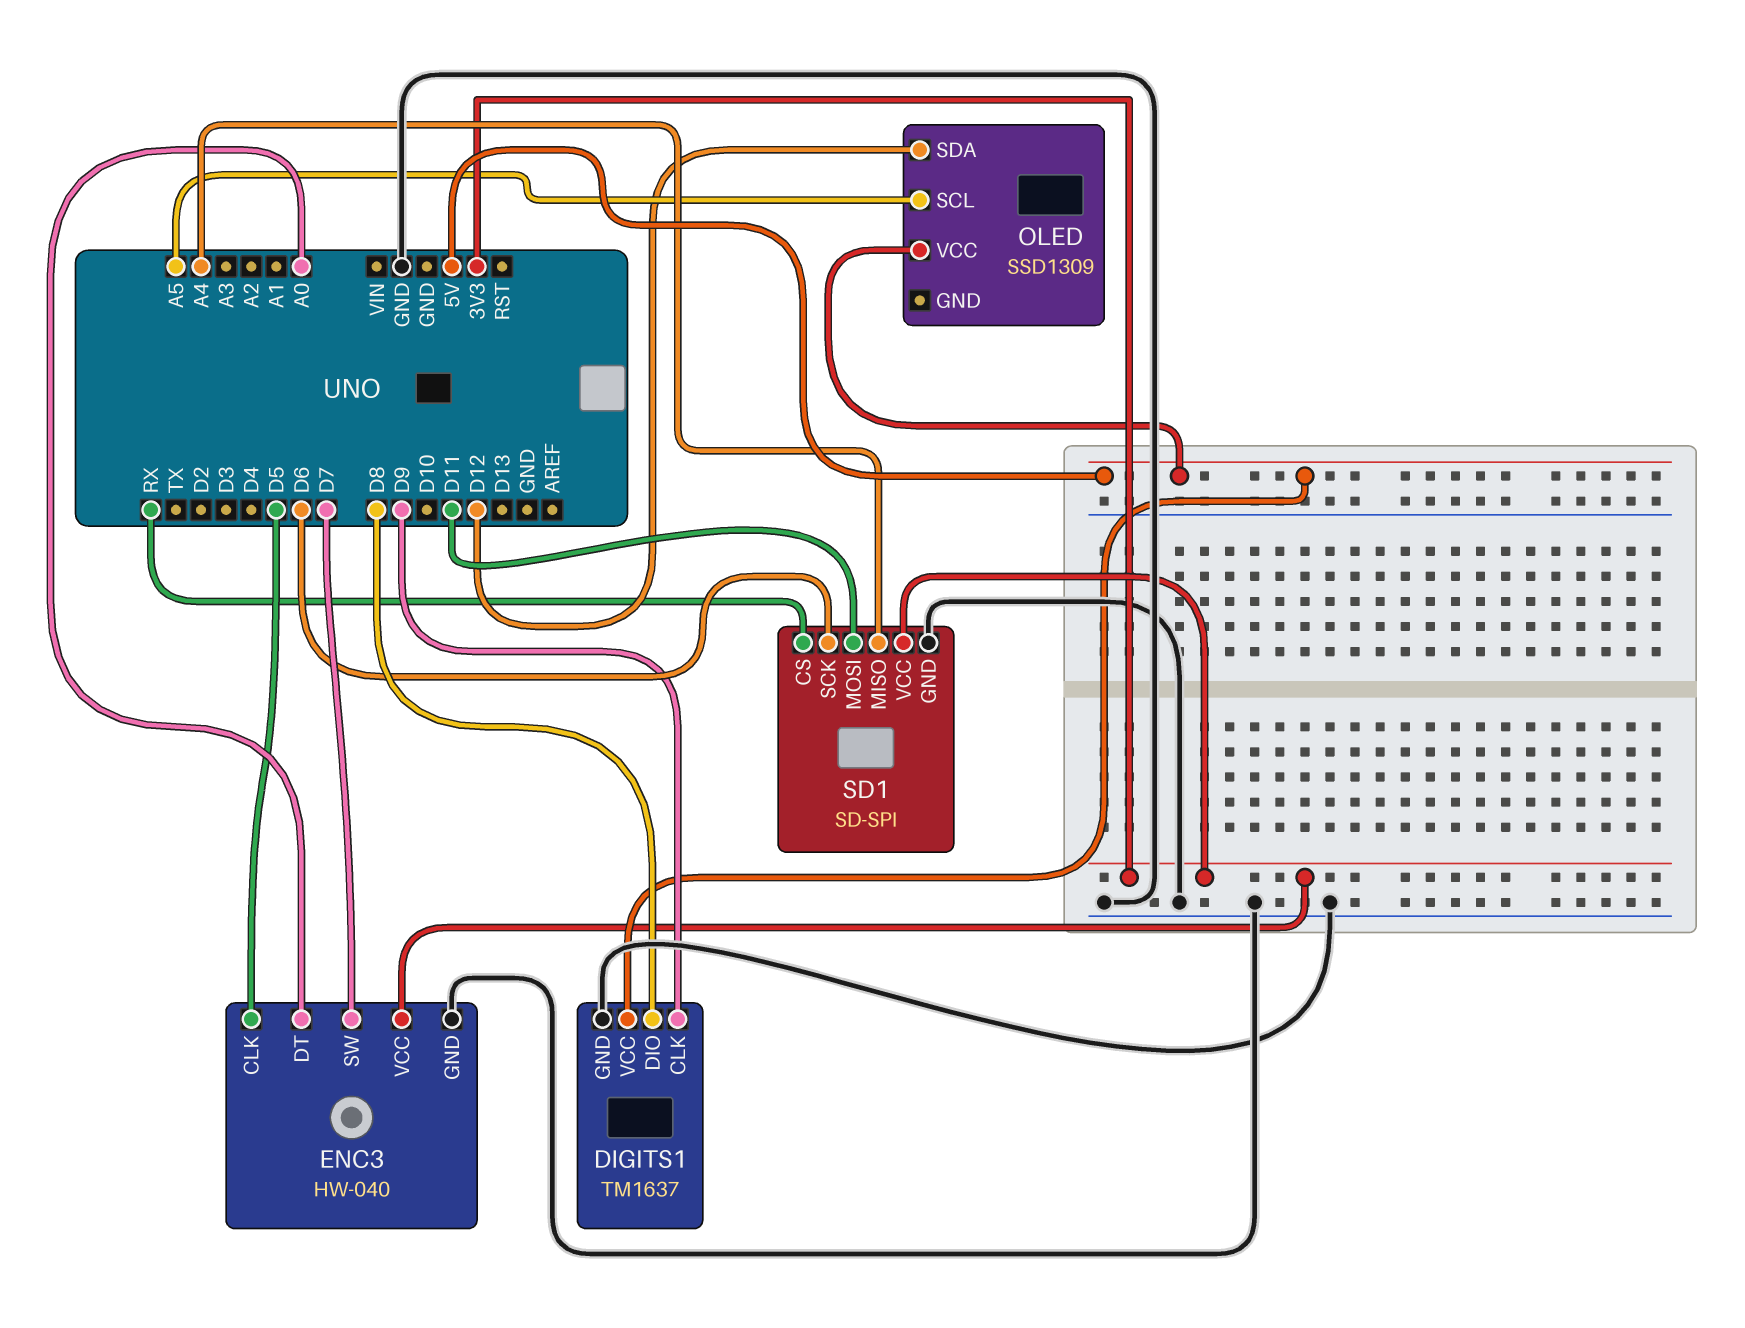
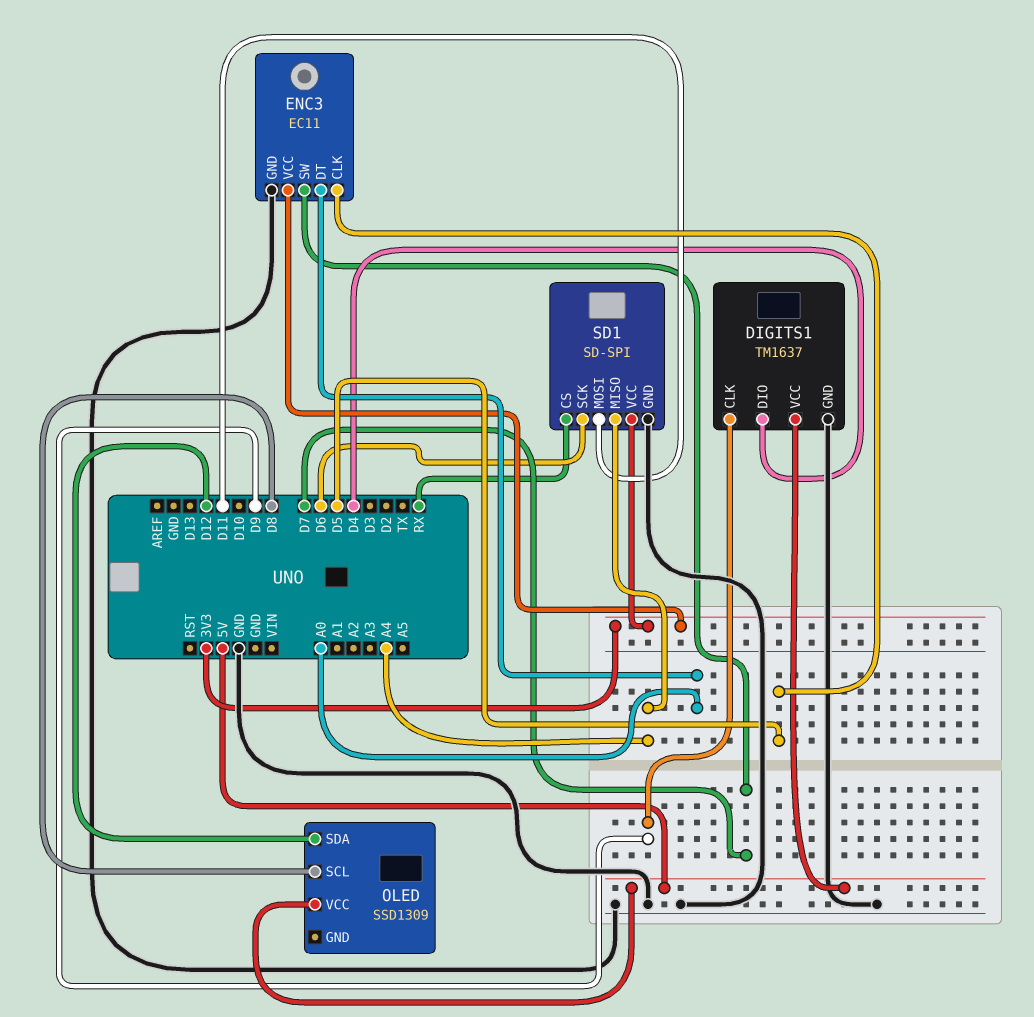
DIGITS1 pin DIO: D8 -> D4
ENC3: HW-040 -> EC11
OLED pin SCL: A5 -> D8

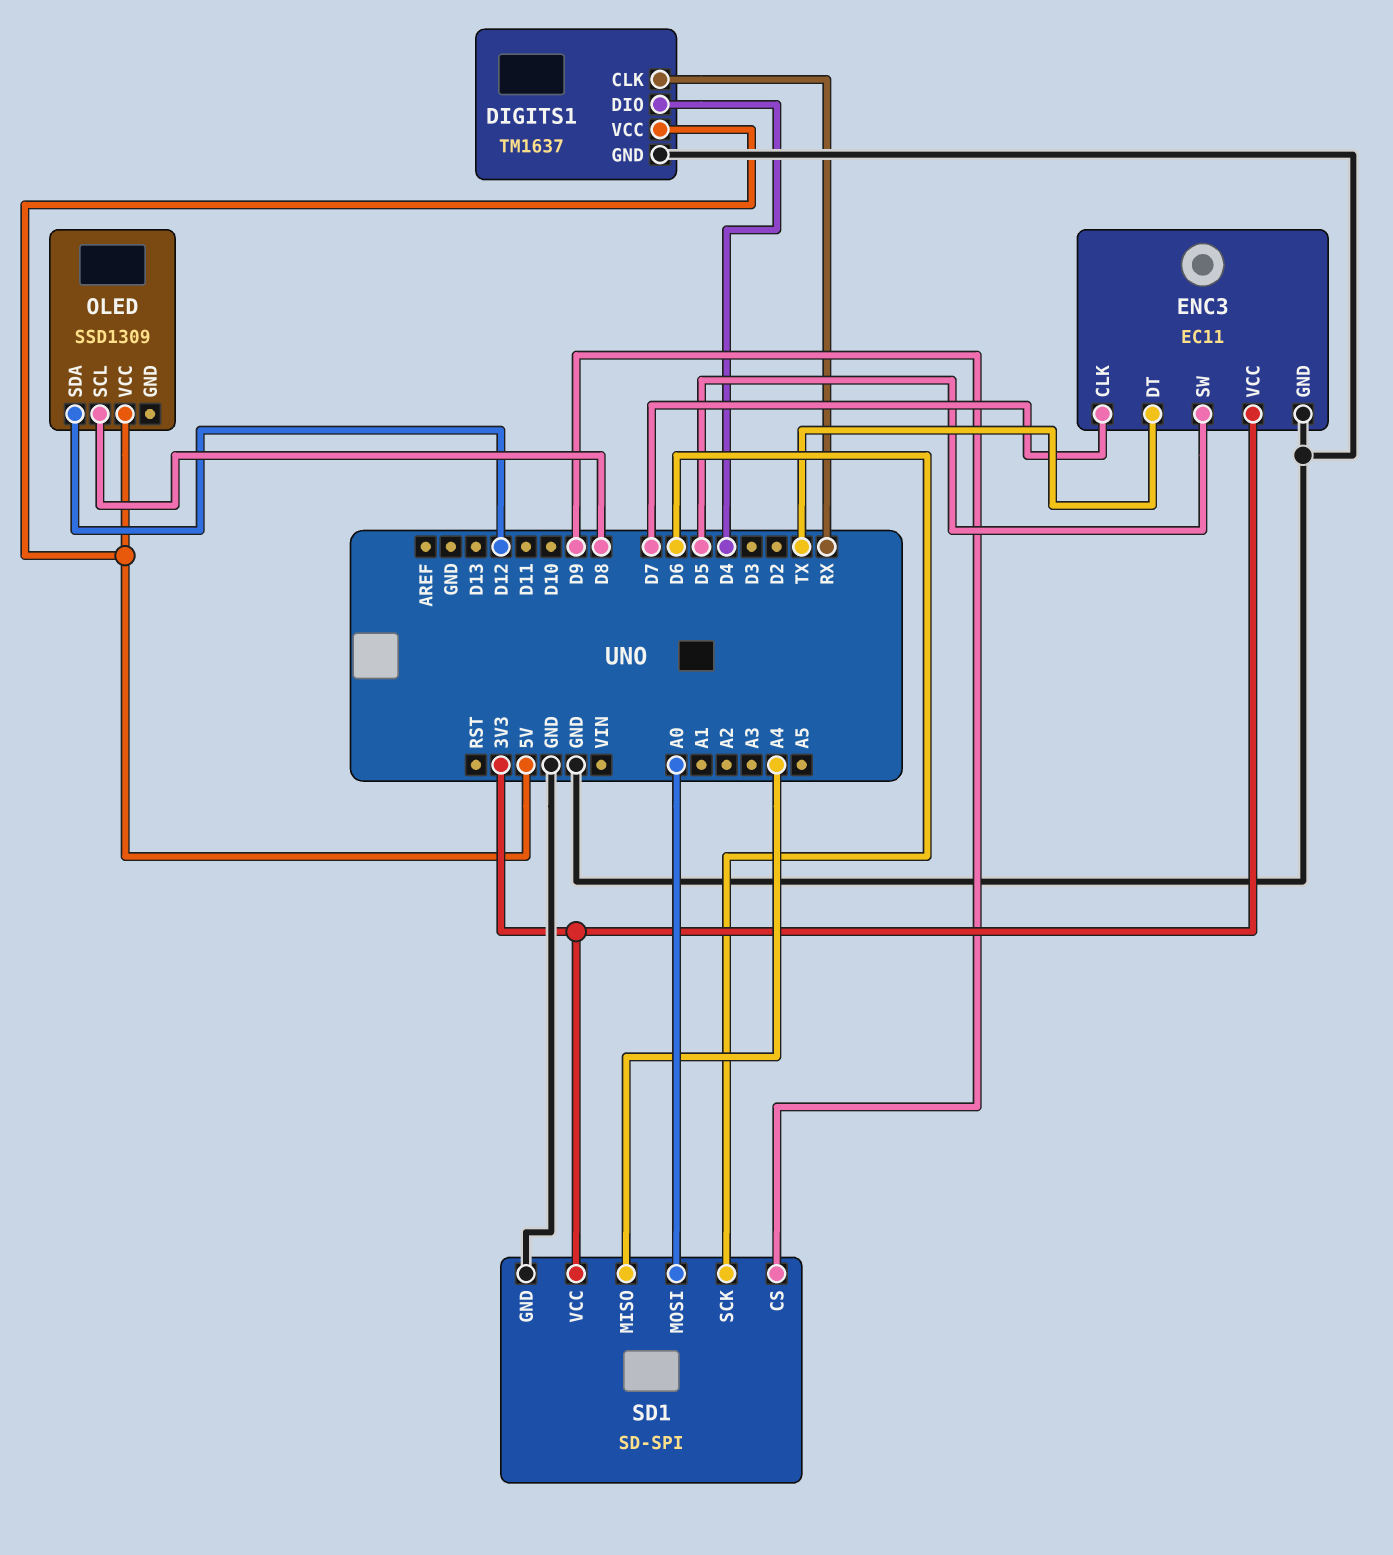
DIGITS1 pin CLK: D9 -> RX
ENC3 pin CLK: D5 -> D7
ENC3 pin DT: A0 -> TX
ENC3 pin SW: D7 -> D5
SD1 pin CS: RX -> D9
SD1 pin MOSI: D11 -> A0

